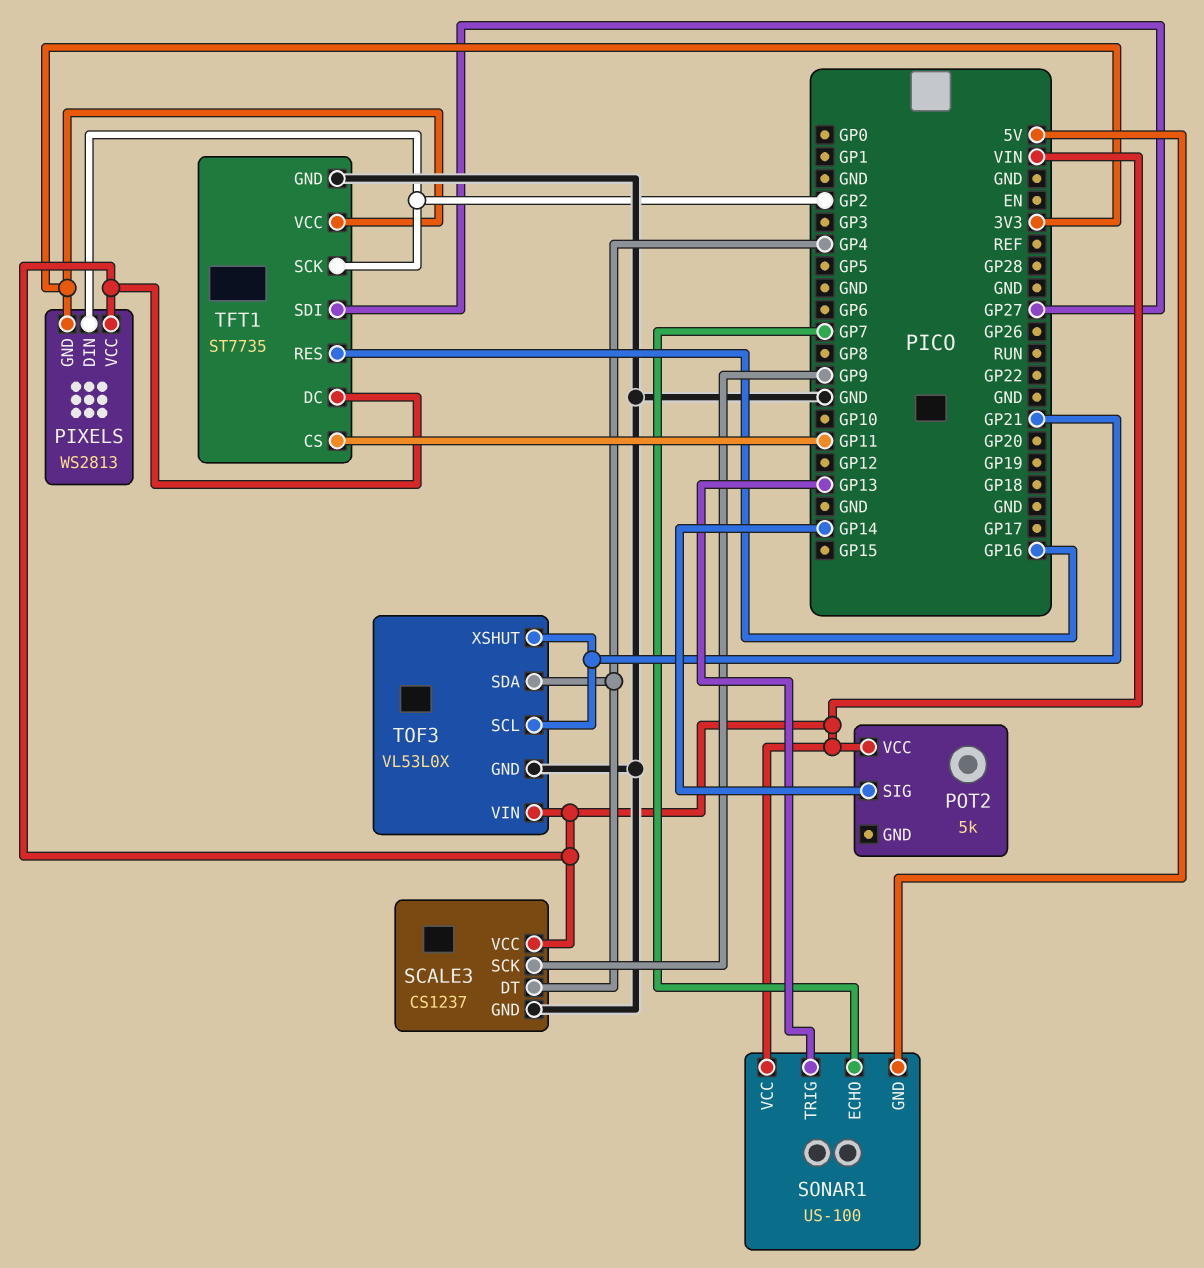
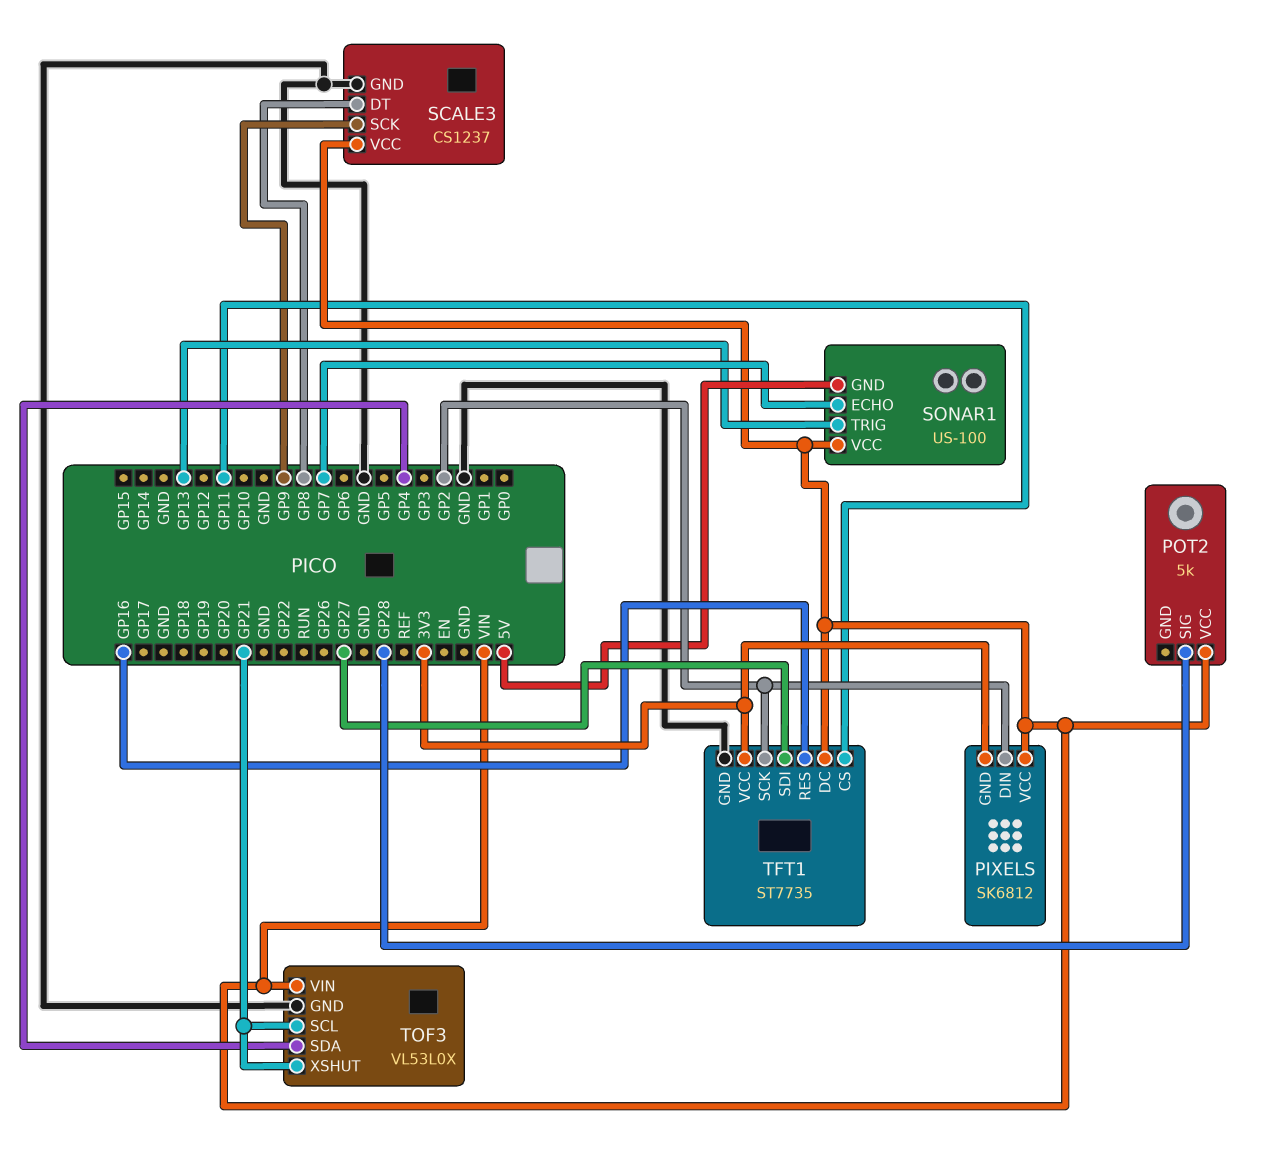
PIXELS: WS2813 -> SK6812
POT2 pin SIG: GP14 -> GP28
SCALE3 pin DT: GP4 -> GP8

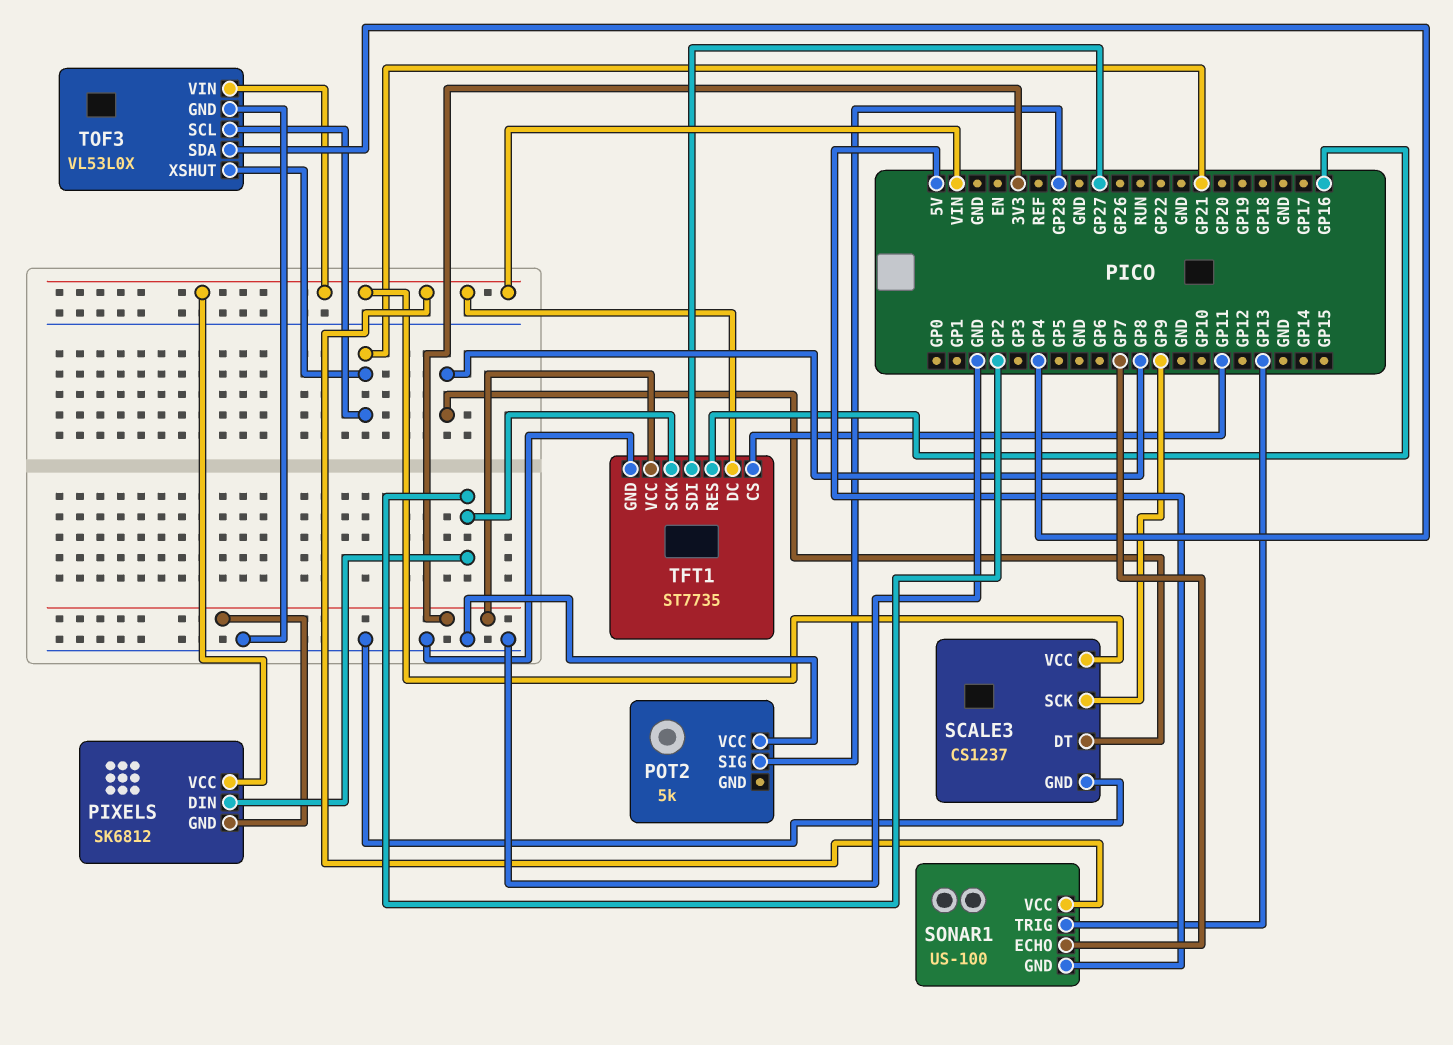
POT2 pin VCC: VIN -> GND

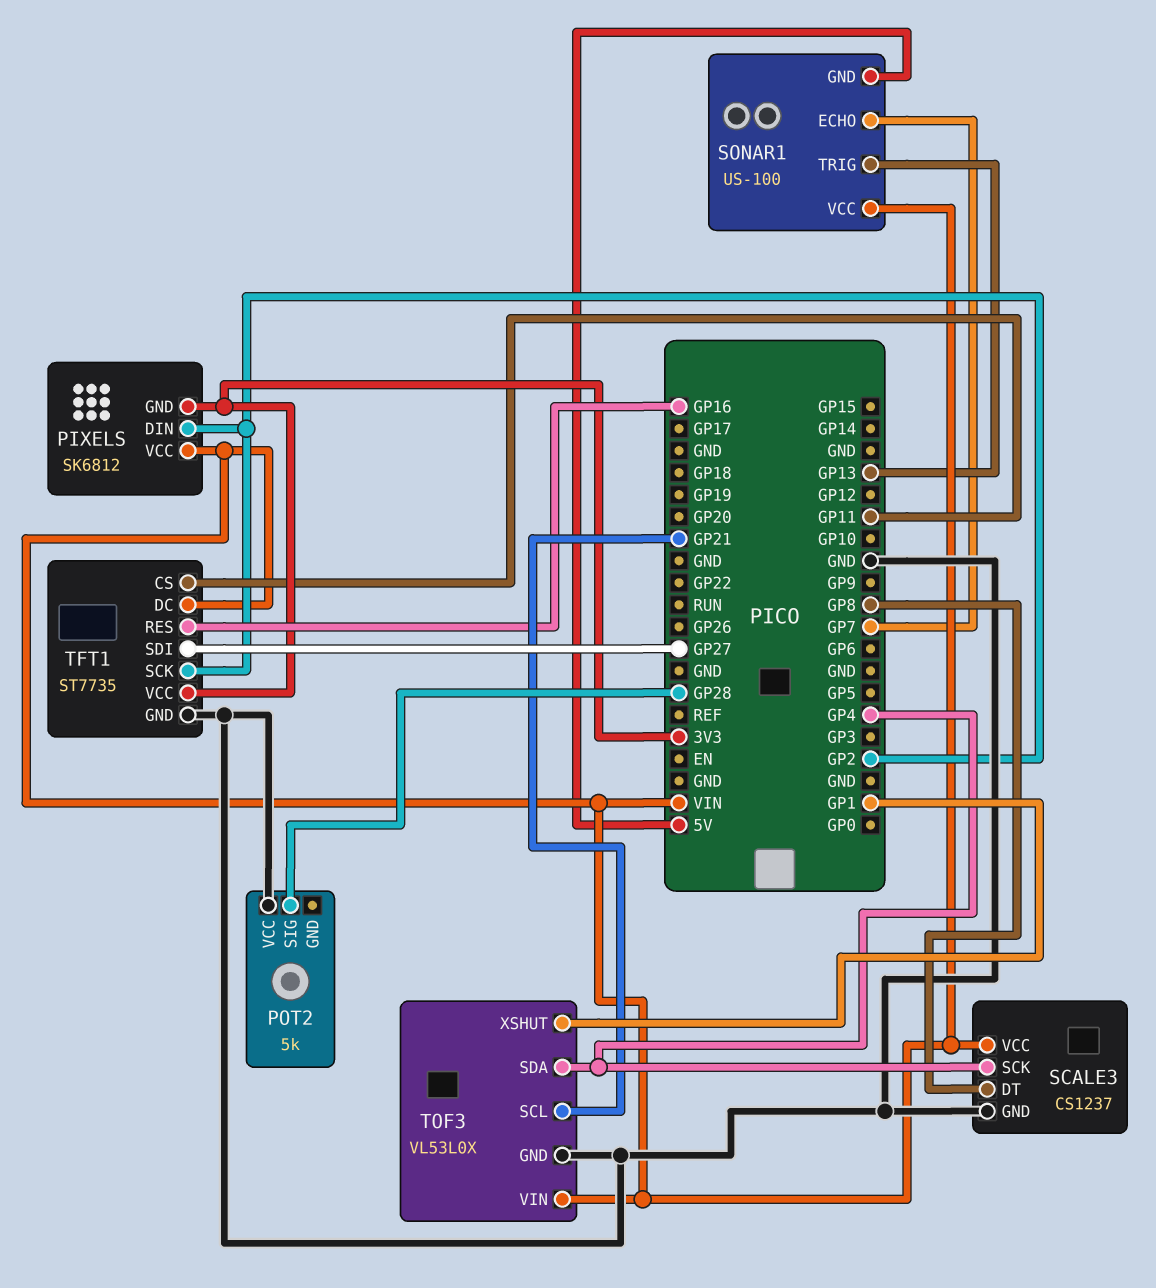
SCALE3 pin SCK: GP9 -> GP4
TOF3 pin XSHUT: GP21 -> GP1

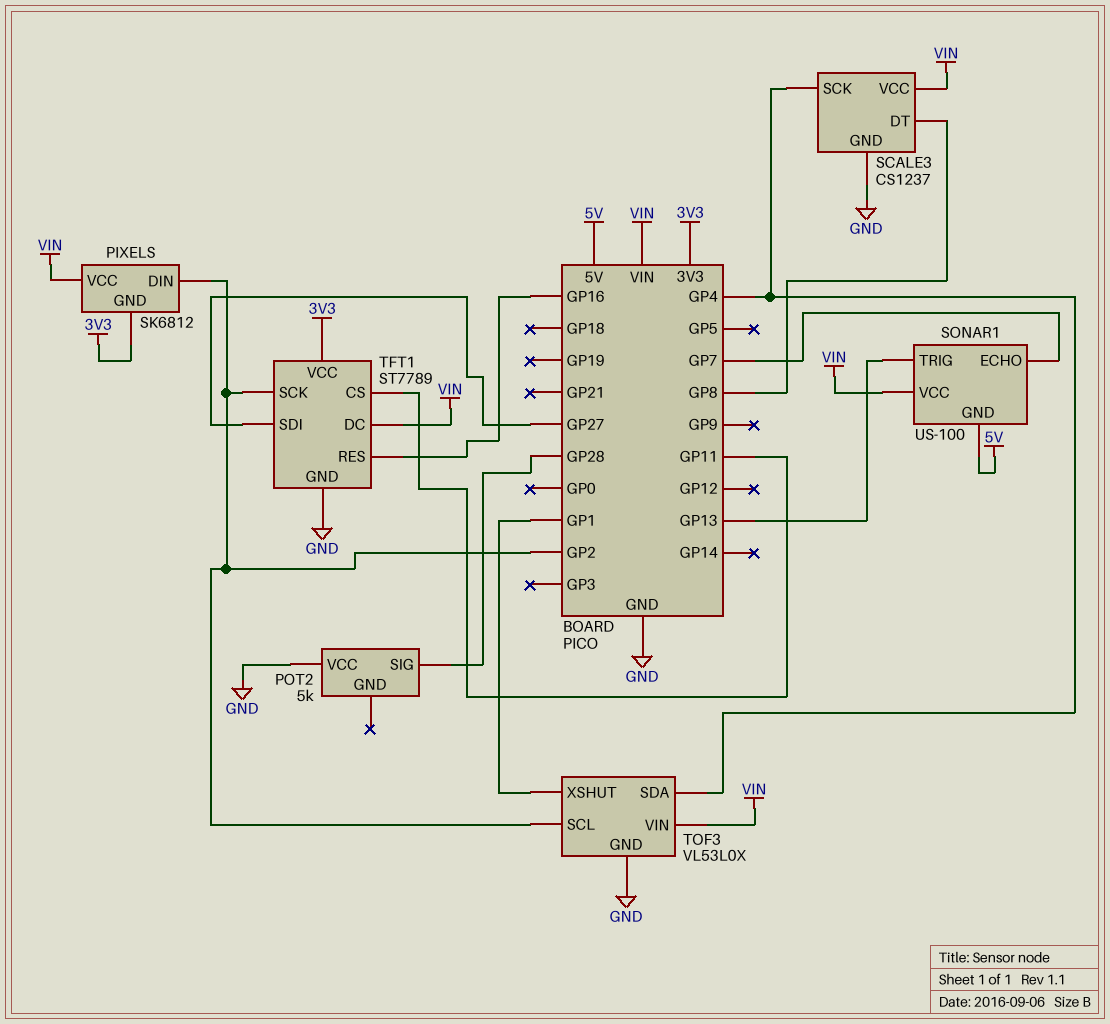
TFT1: ST7735 -> ST7789
TOF3 pin SCL: GP21 -> GP2

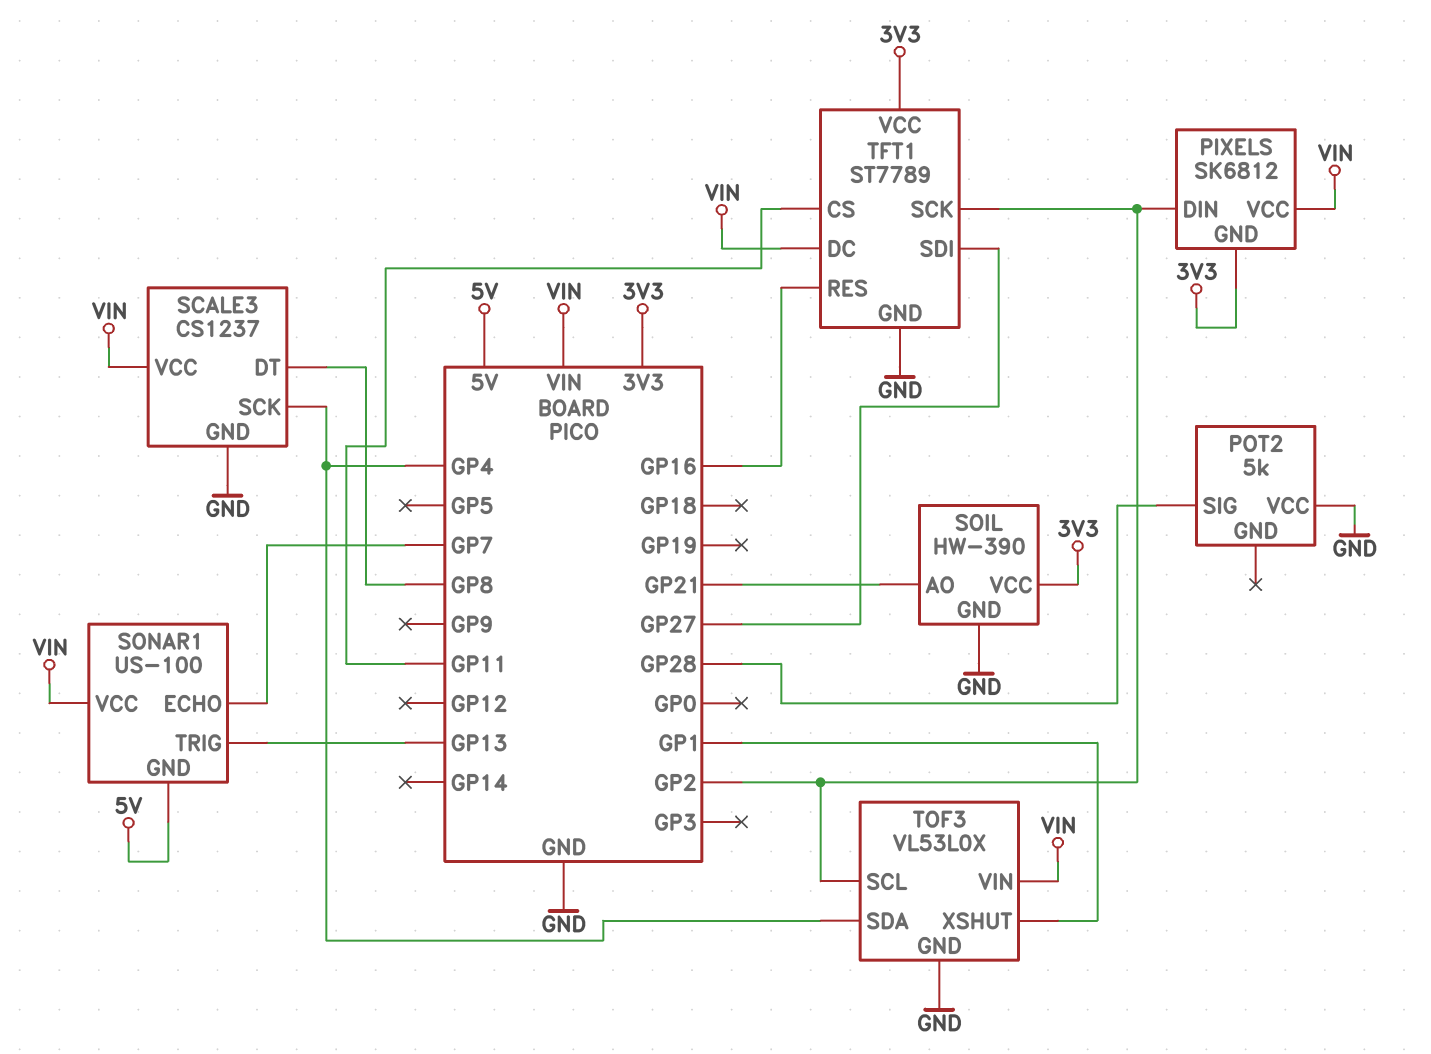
SOIL: none -> HW-390
SOIL pin AO: none -> GP21
SOIL pin GND: none -> GND
SOIL pin VCC: none -> 3V3

